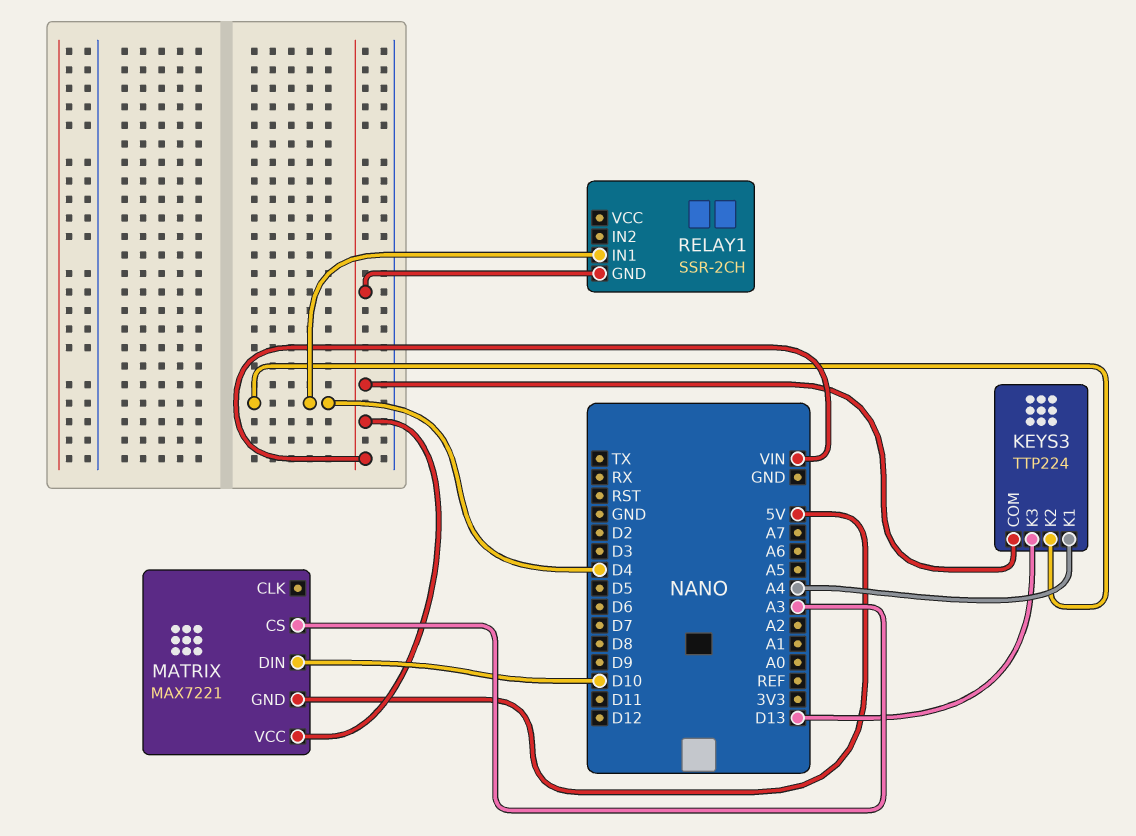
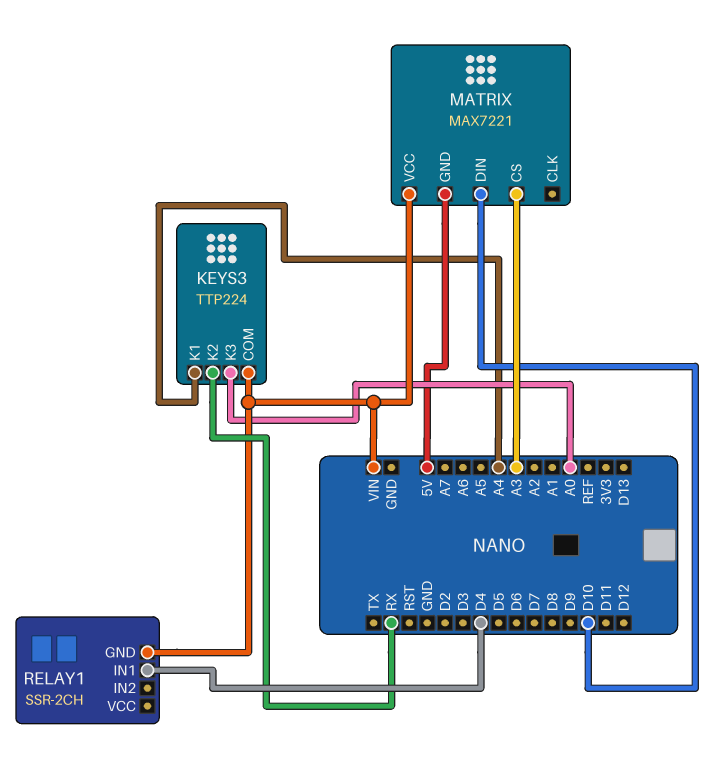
KEYS3 pin K2: D4 -> RX
KEYS3 pin K3: D13 -> A0

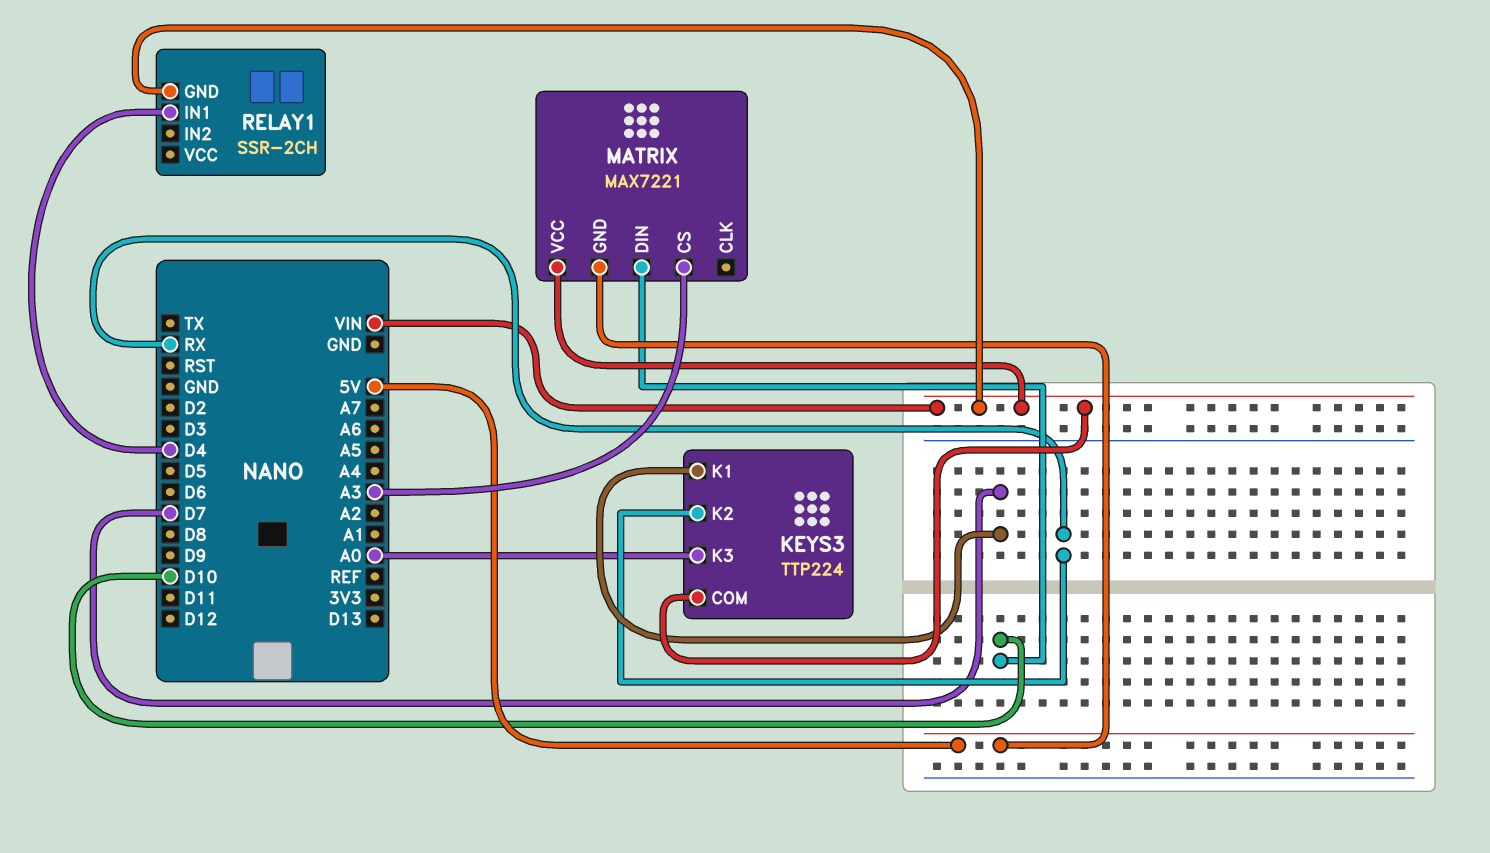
KEYS3 pin K1: A4 -> D7

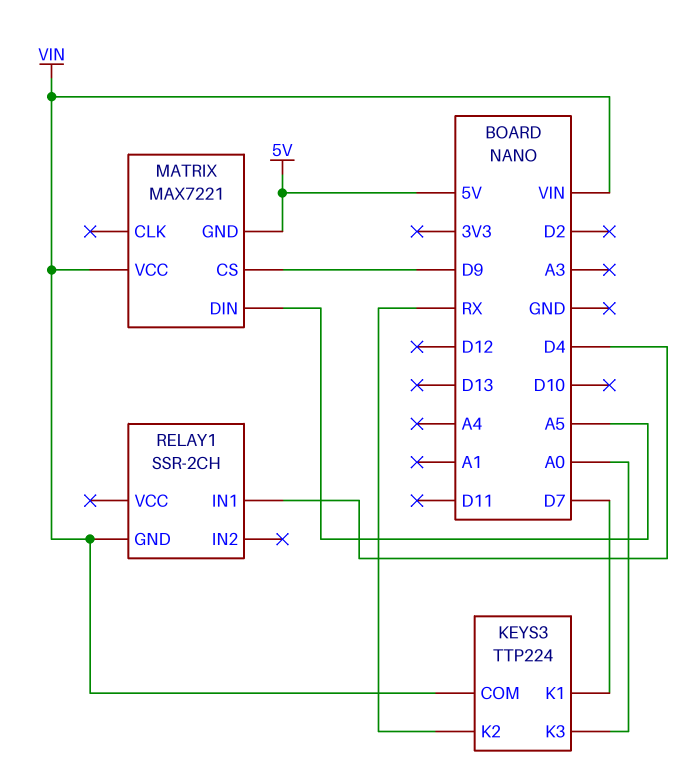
MATRIX pin CS: A3 -> D9
MATRIX pin DIN: D10 -> A5

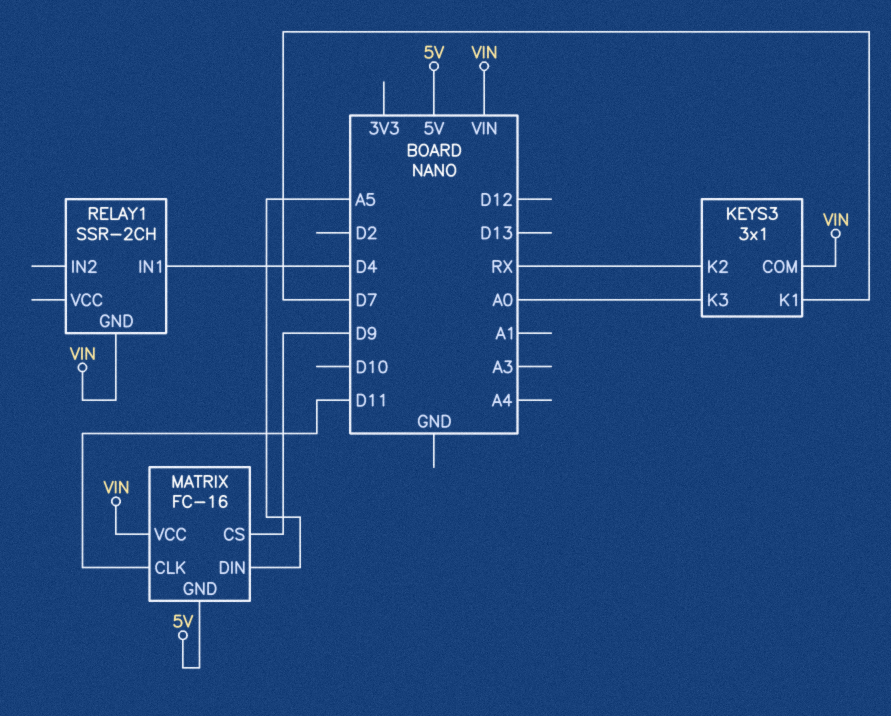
KEYS3: TTP224 -> 3x1
MATRIX: MAX7221 -> FC-16
MATRIX pin CLK: none -> D11

